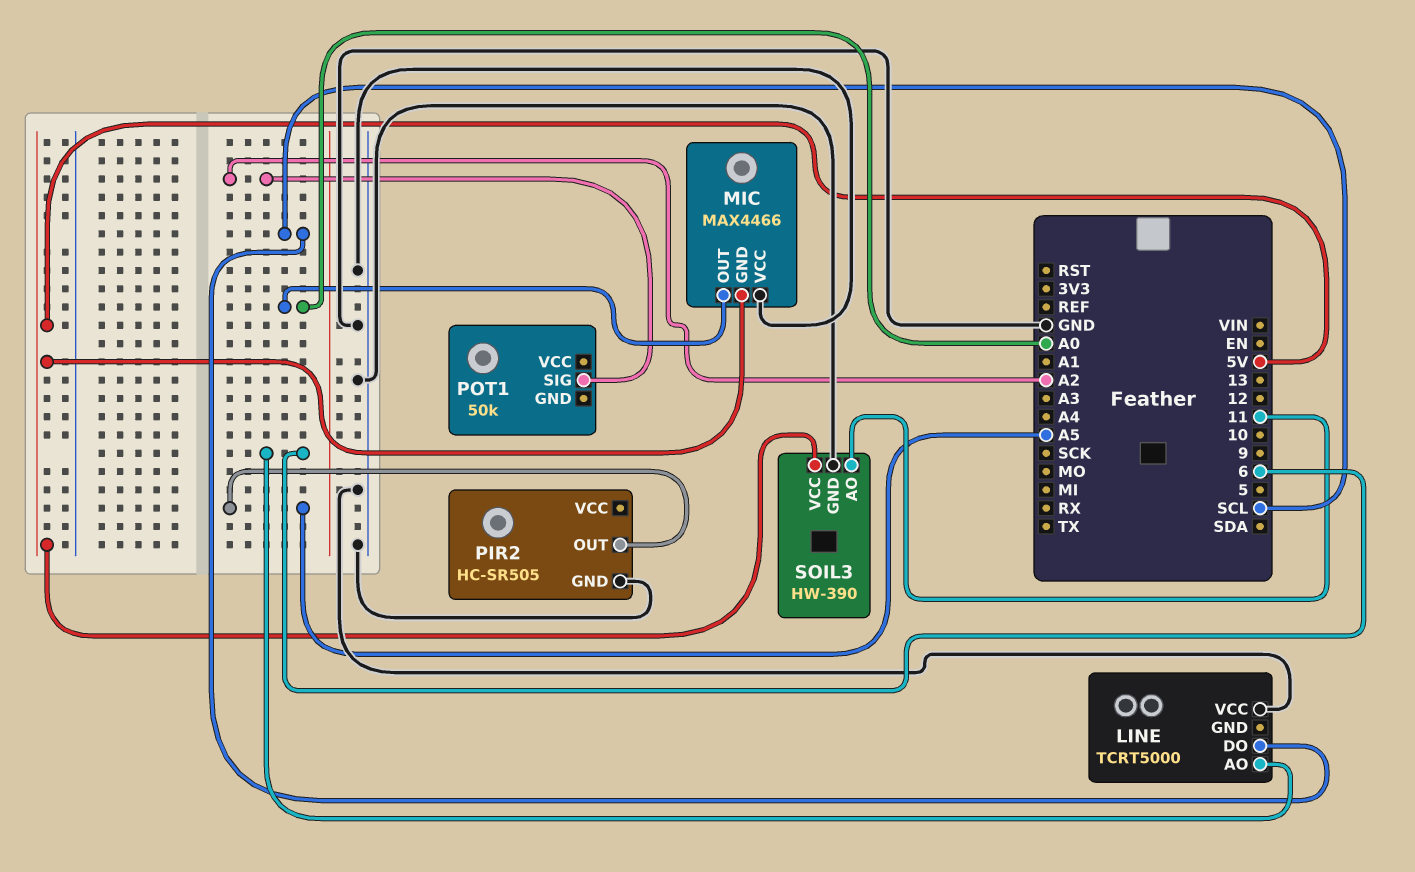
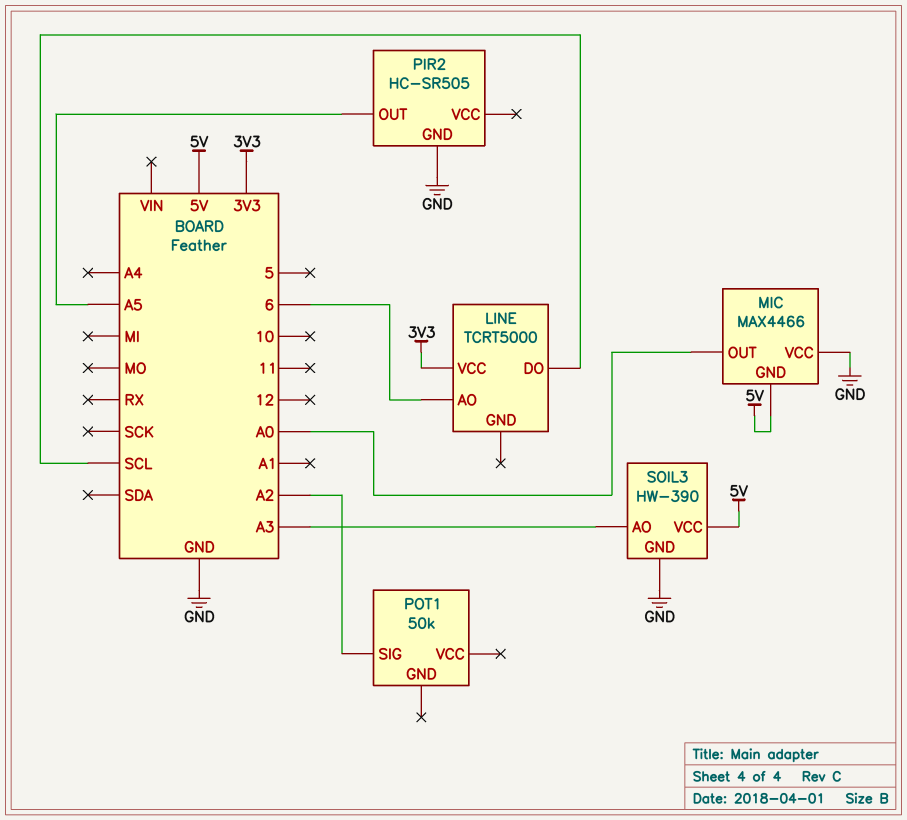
LINE pin VCC: GND -> 3V3
SOIL3 pin AO: 11 -> A3

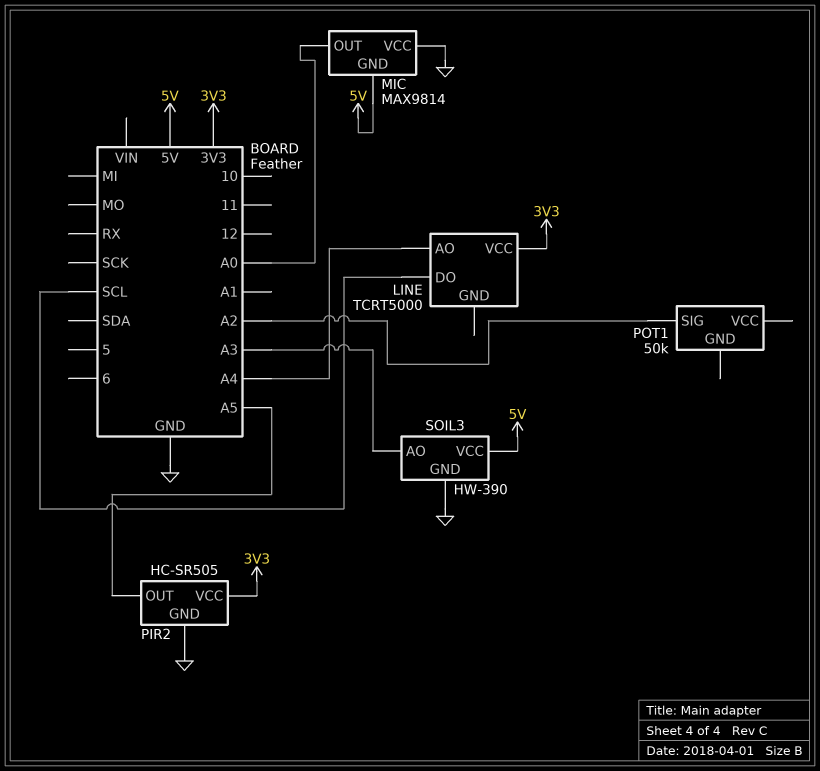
LINE pin AO: 6 -> A4
MIC: MAX4466 -> MAX9814
PIR2 pin VCC: none -> 3V3

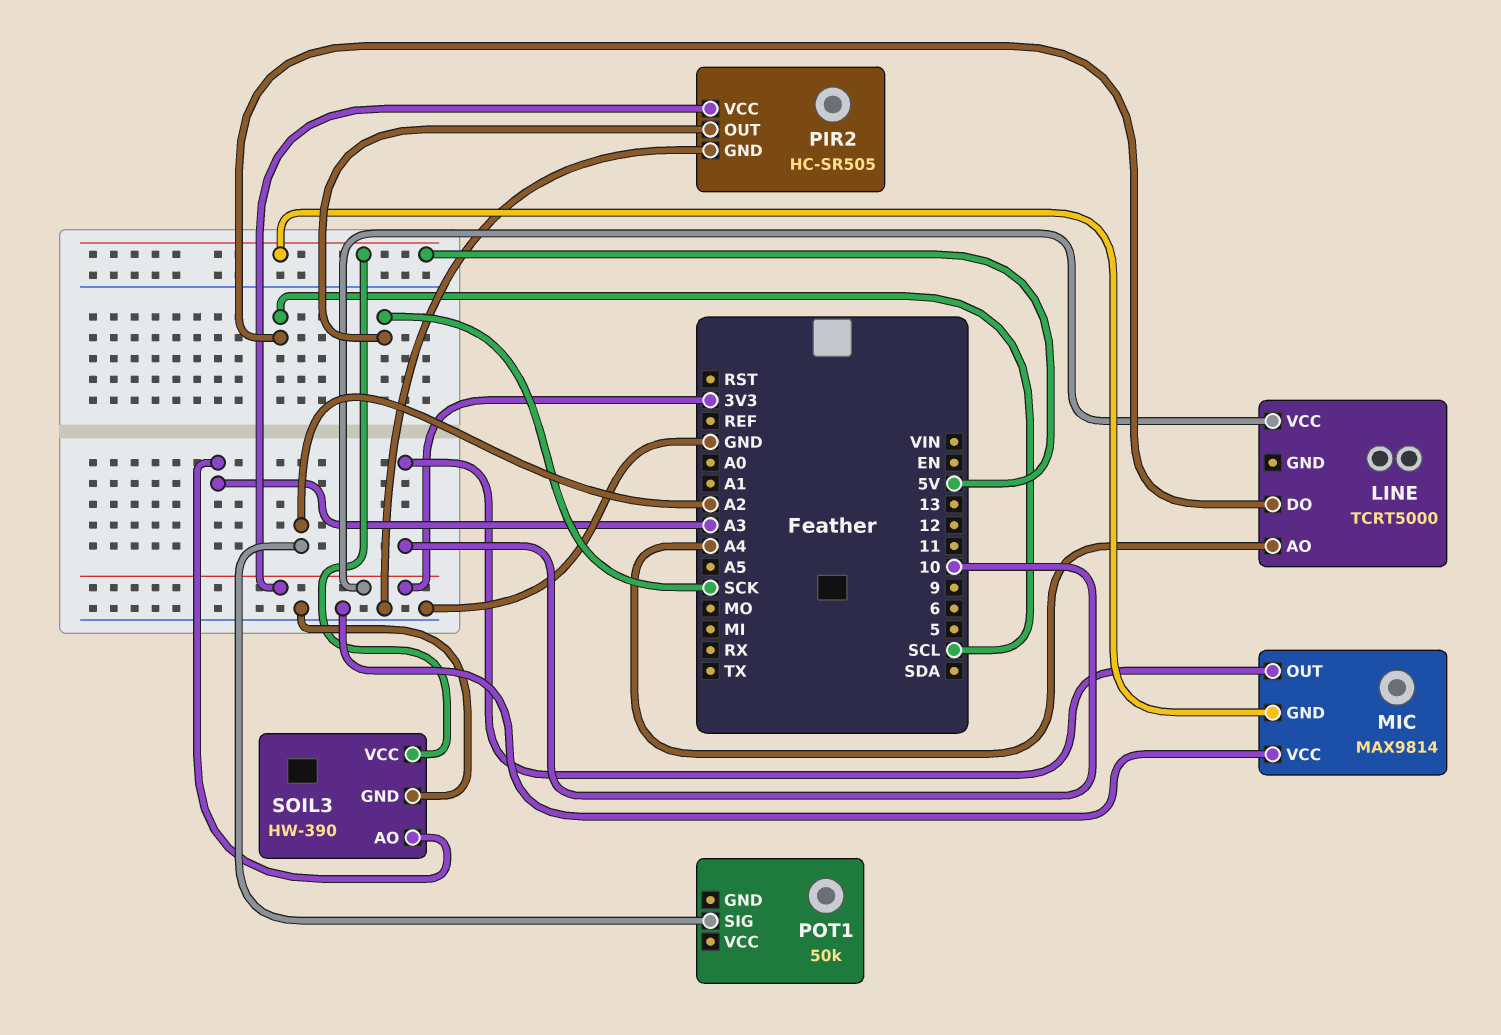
MIC pin OUT: A0 -> 10
PIR2 pin OUT: A5 -> SCK

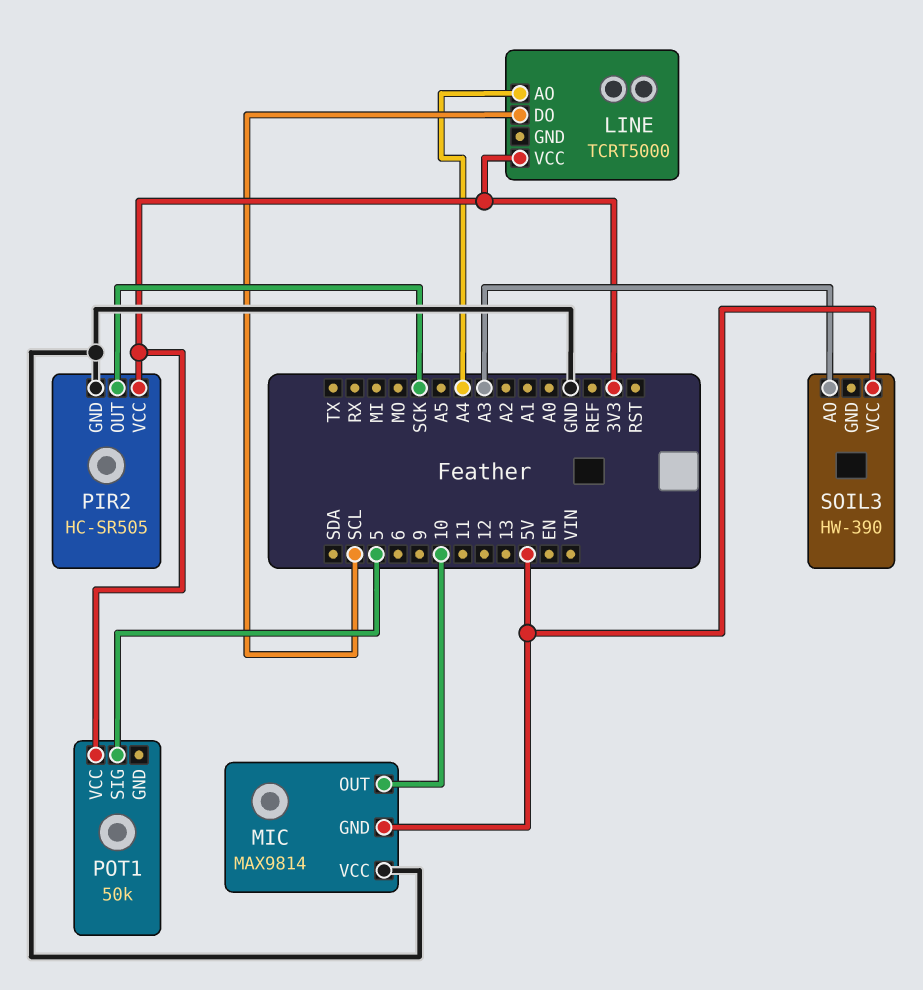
POT1 pin SIG: A2 -> 5
POT1 pin VCC: none -> 3V3
SOIL3 pin GND: GND -> none

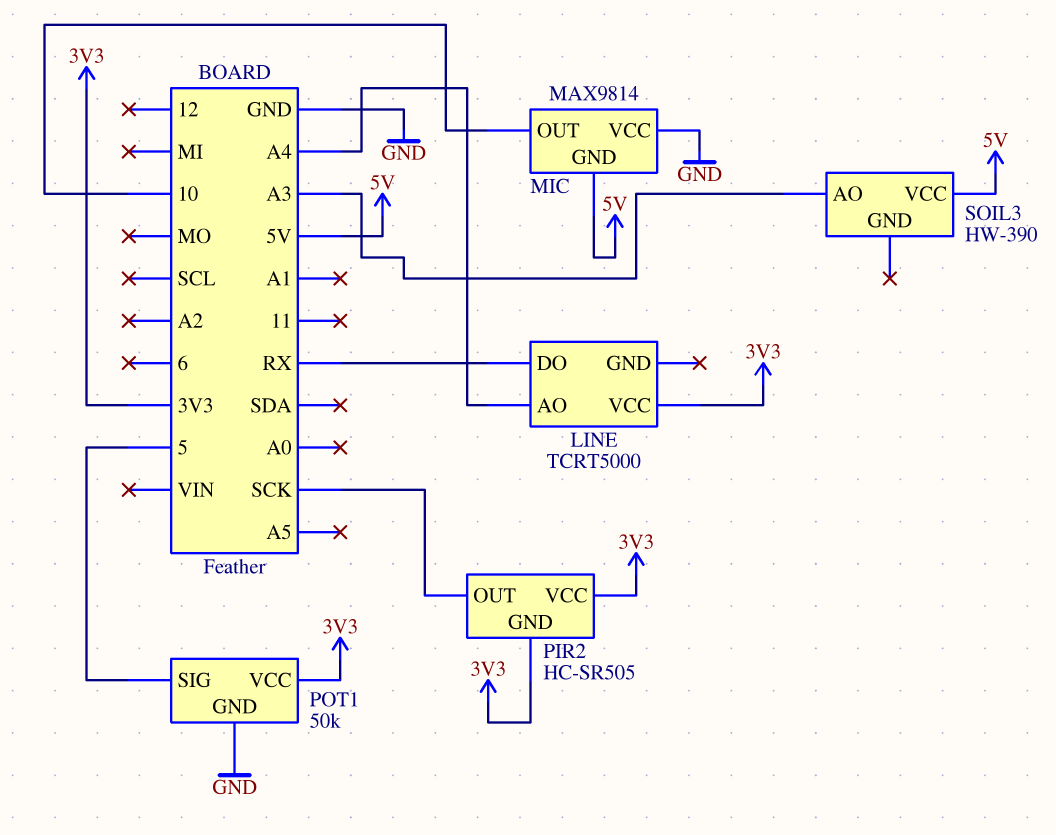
LINE pin DO: SCL -> RX
PIR2 pin GND: GND -> 3V3
POT1 pin GND: none -> GND

